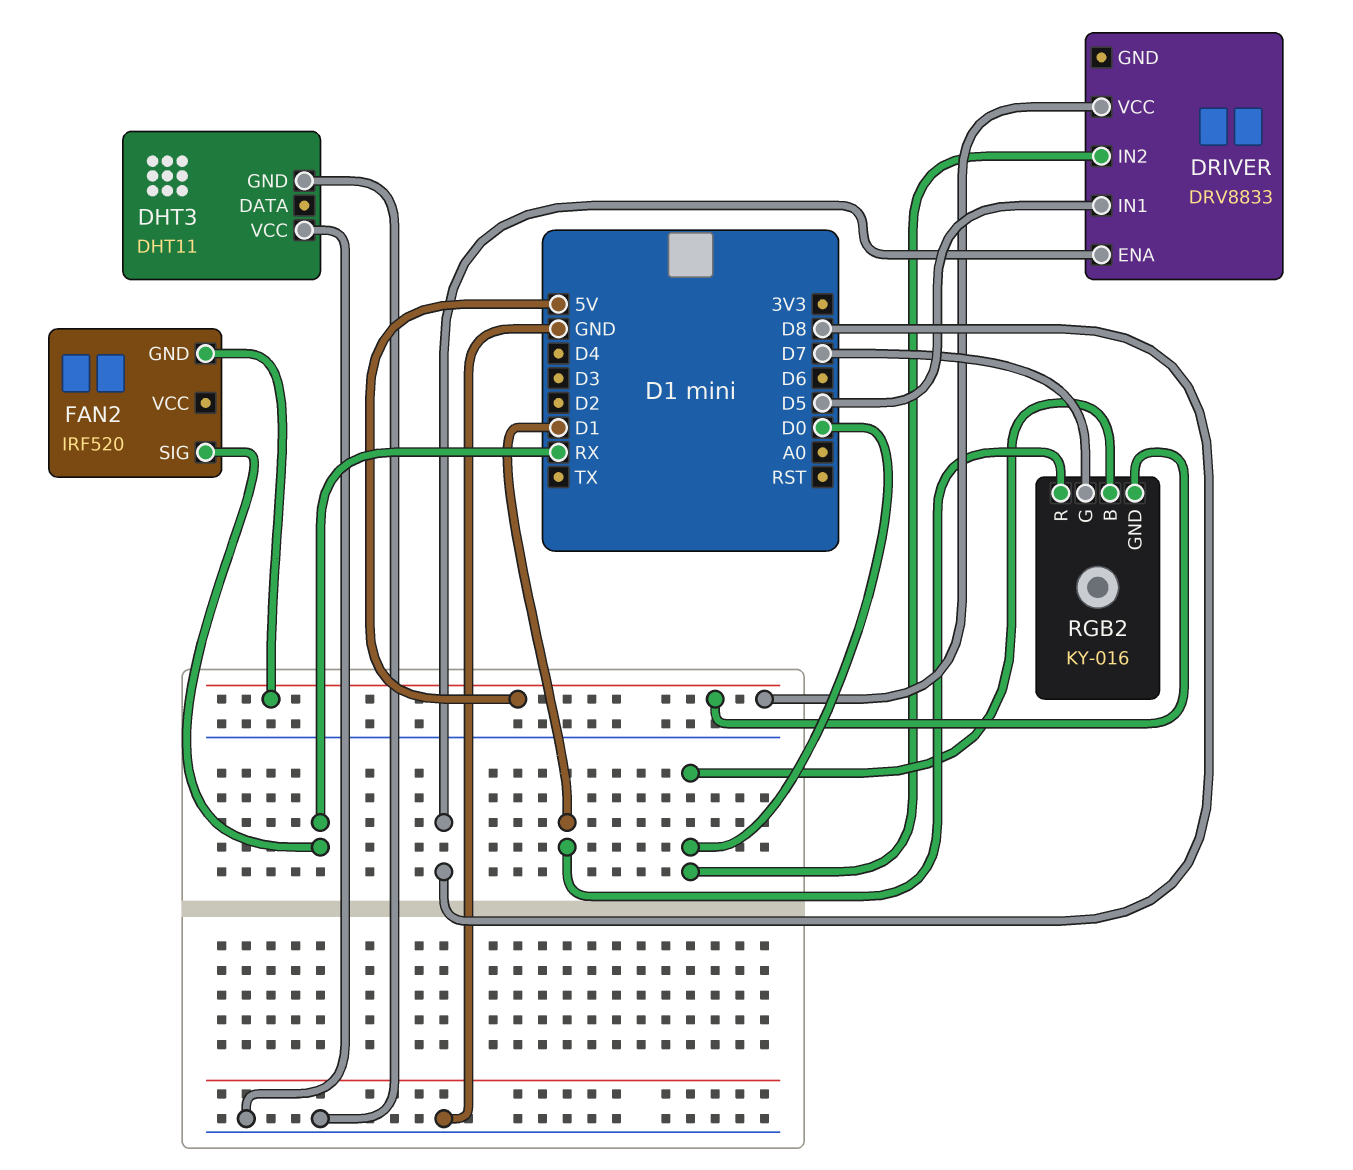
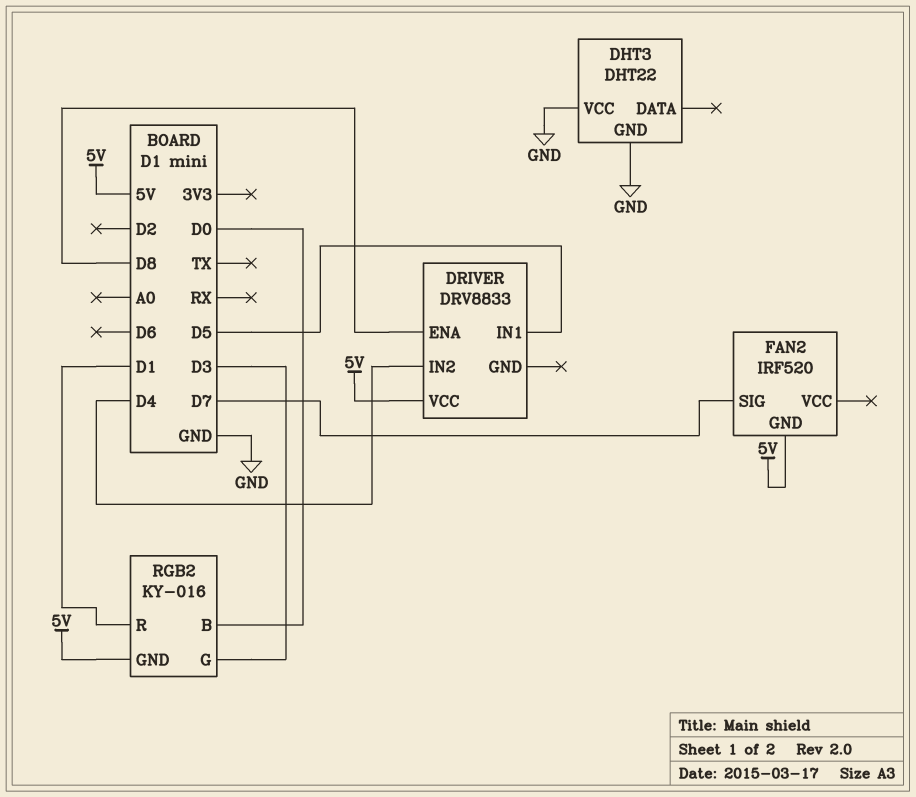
DHT3: DHT11 -> DHT22
DRIVER pin IN2: D0 -> D4
FAN2 pin SIG: RX -> D7
RGB2 pin G: D7 -> D3

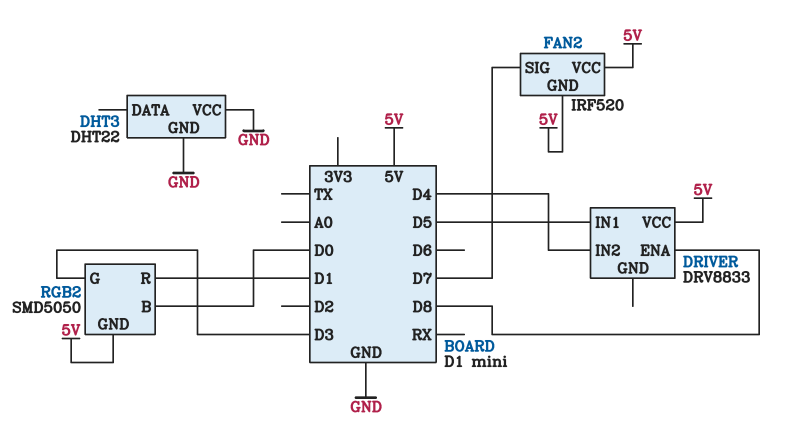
FAN2 pin VCC: none -> 5V
RGB2: KY-016 -> SMD5050

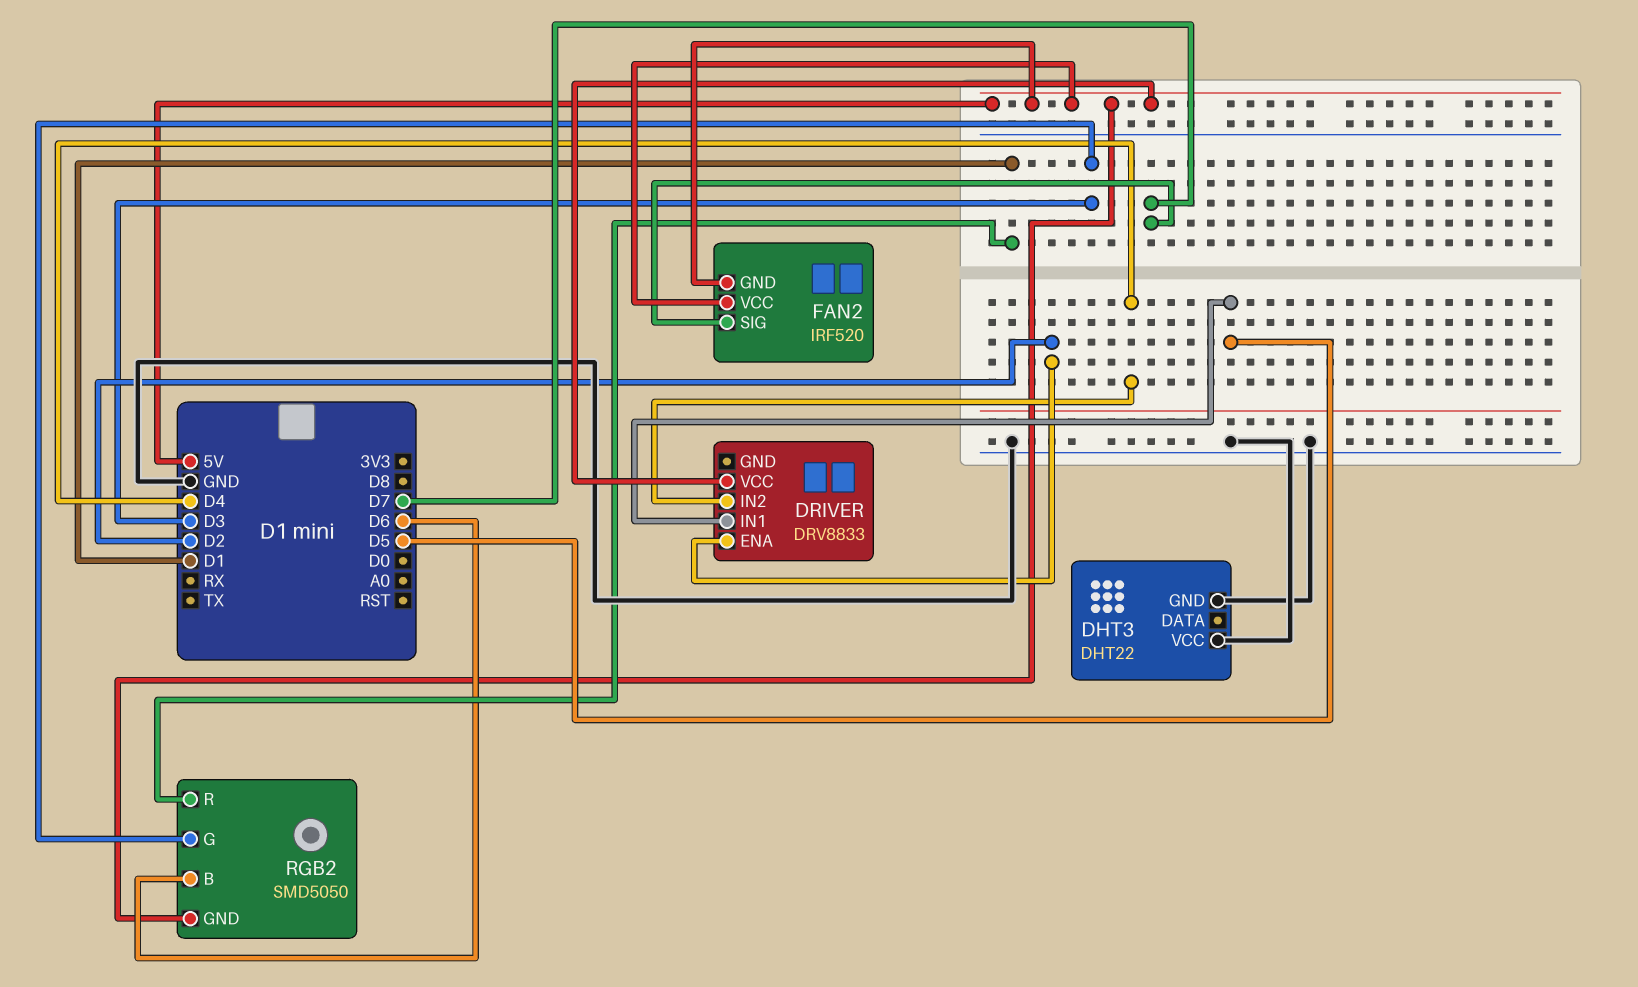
DRIVER pin ENA: D8 -> D2
RGB2 pin B: D0 -> D6

